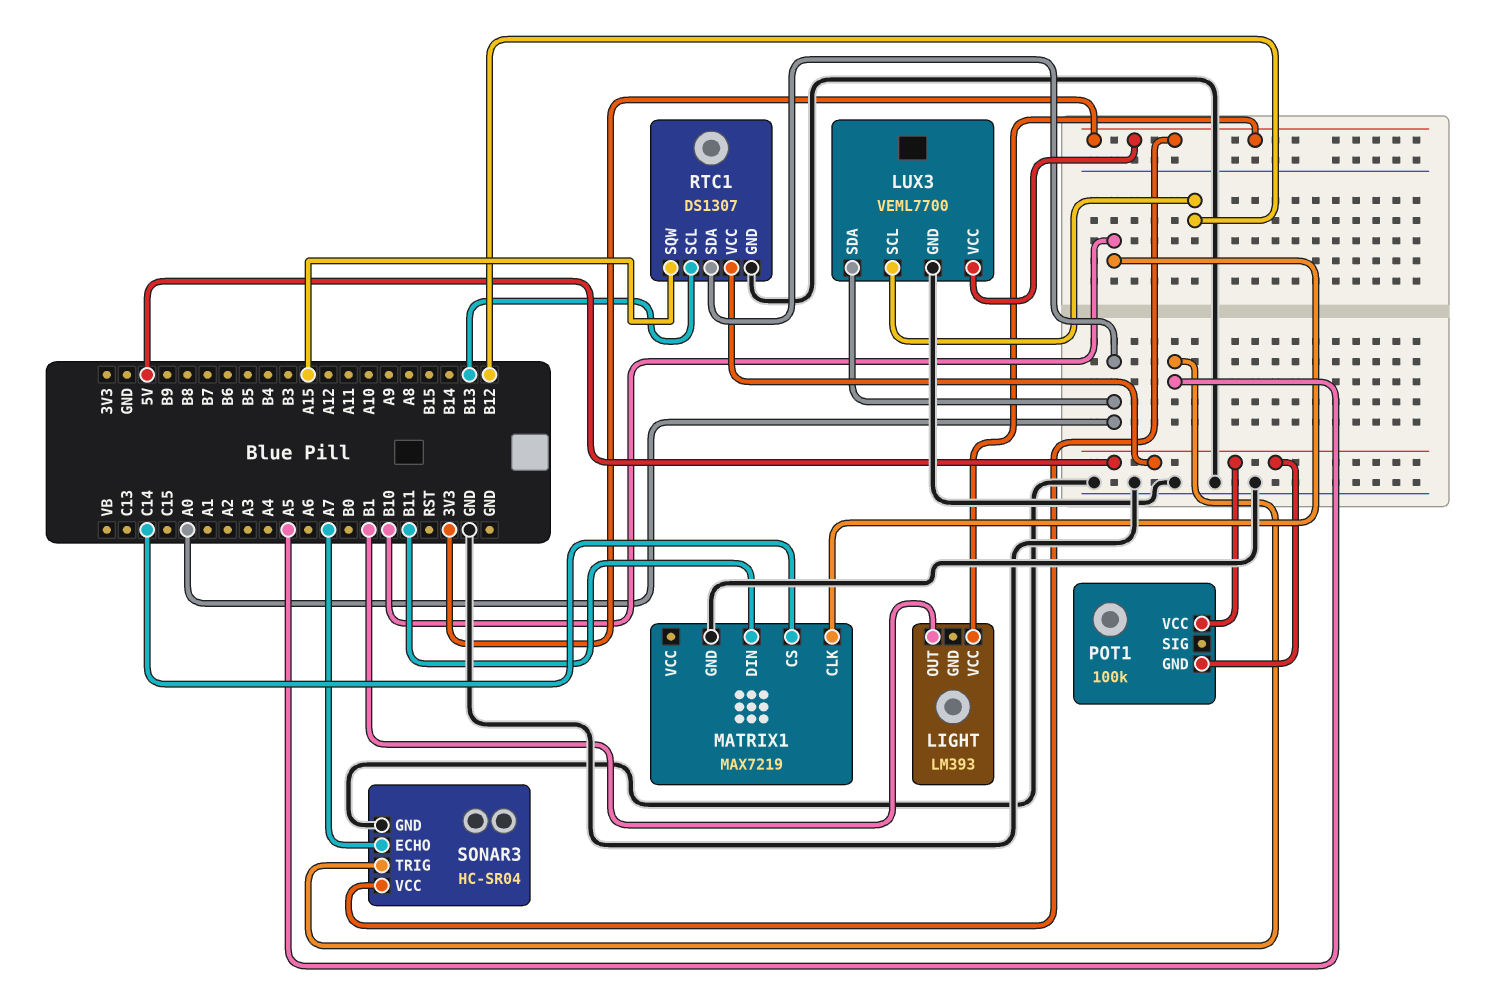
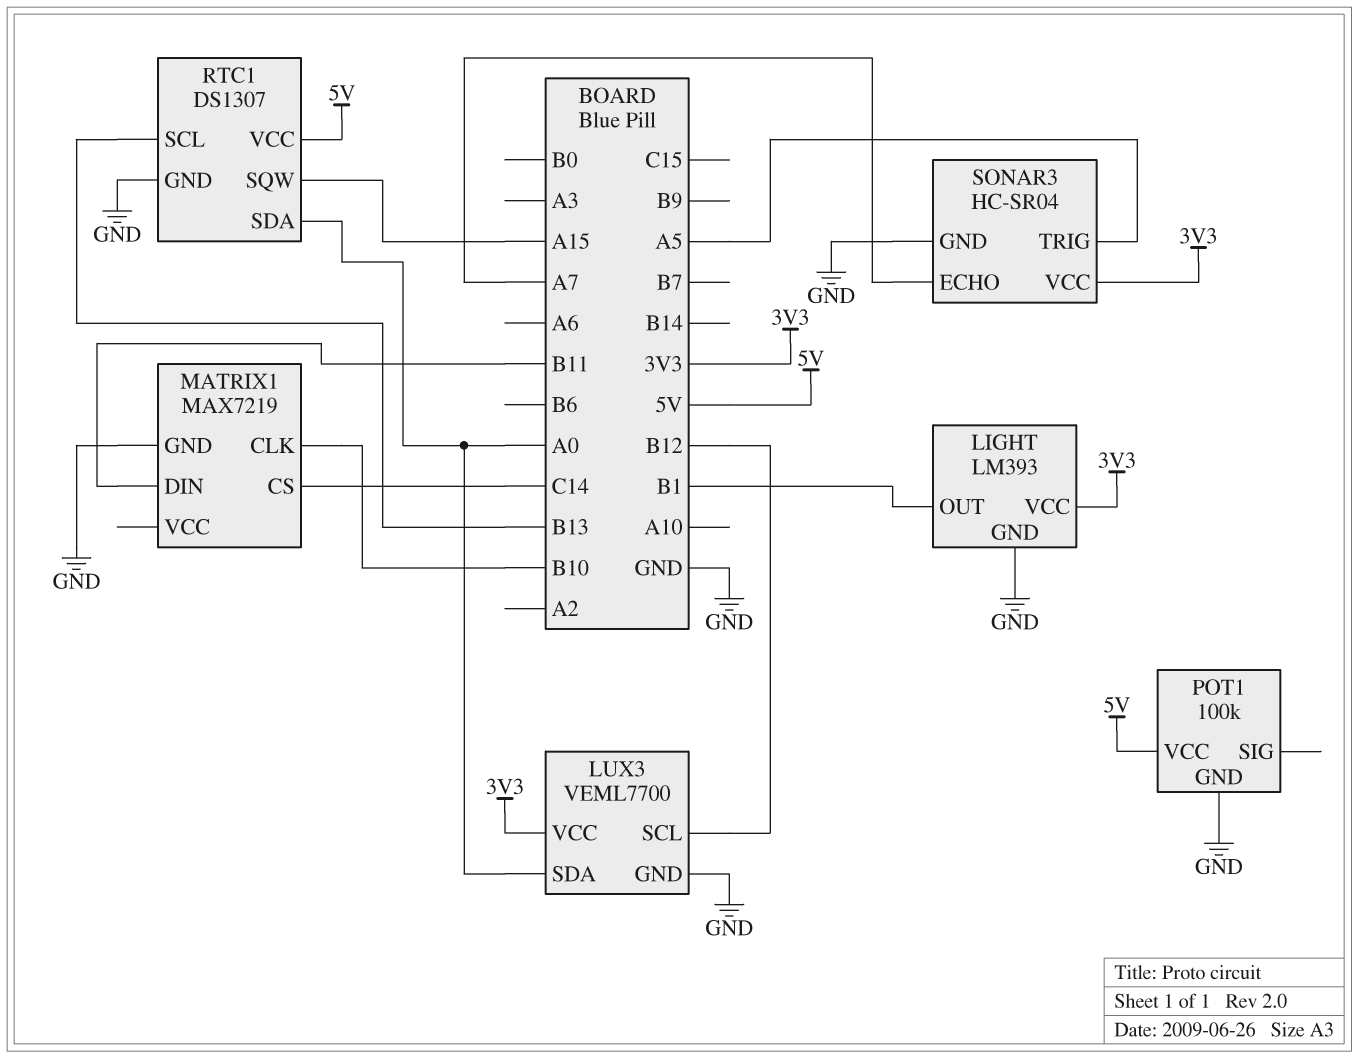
LIGHT pin GND: none -> GND
POT1 pin GND: 5V -> GND

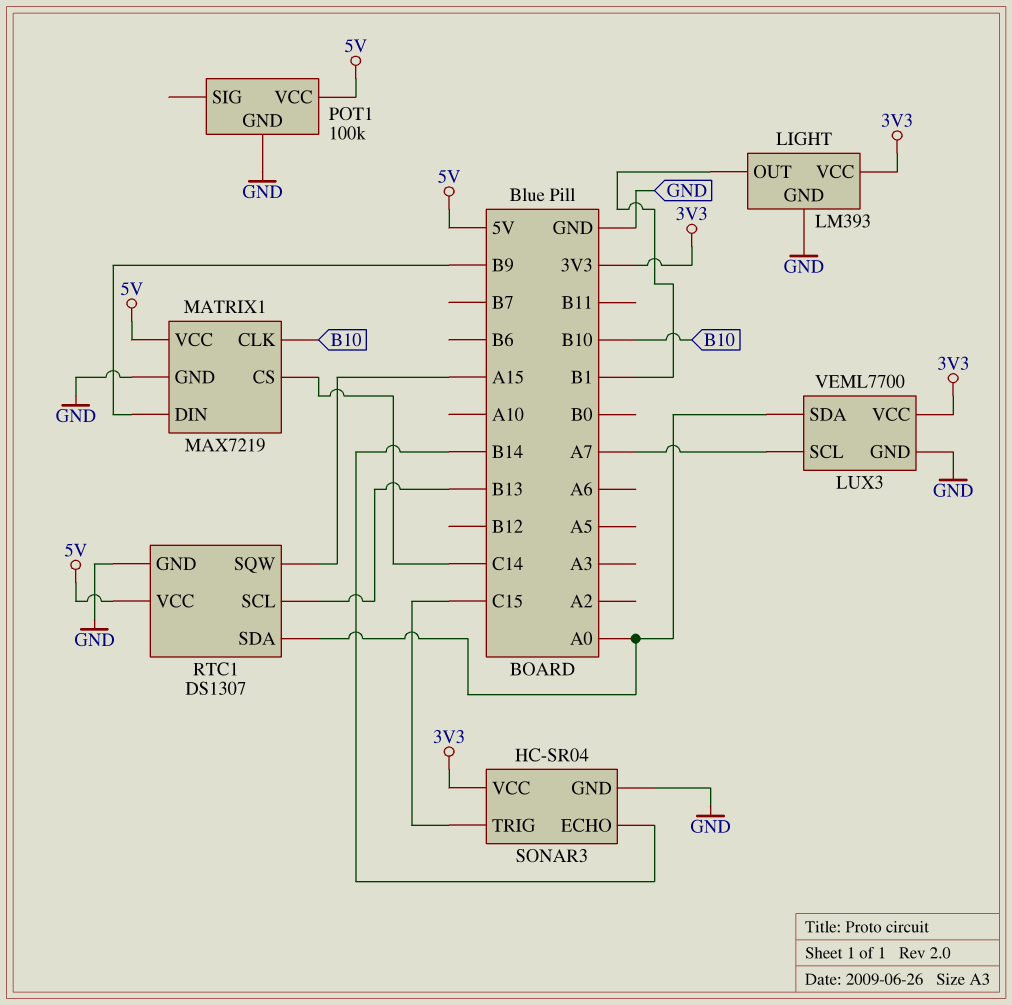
LUX3 pin SCL: B12 -> A7
MATRIX1 pin DIN: B11 -> B9
MATRIX1 pin VCC: none -> 5V
SONAR3 pin ECHO: A7 -> B14
SONAR3 pin TRIG: A5 -> C15

